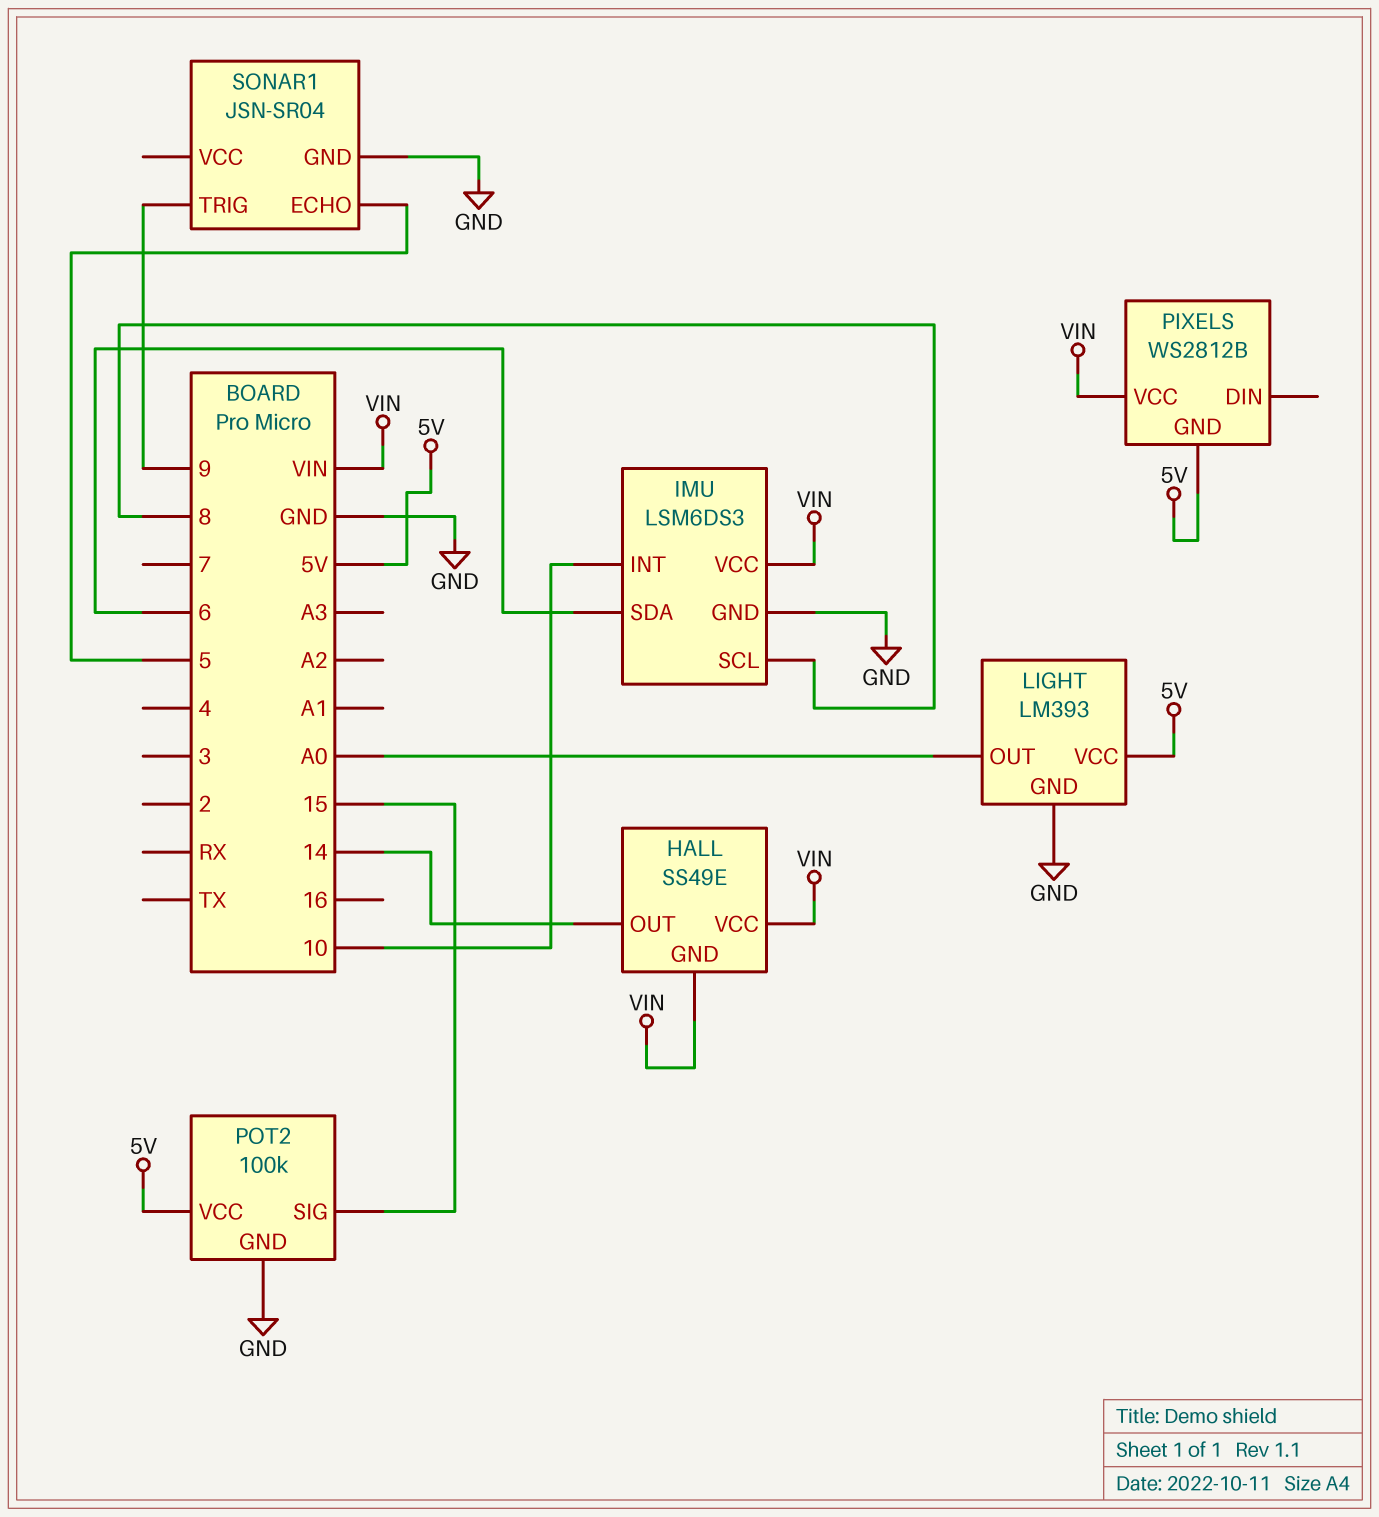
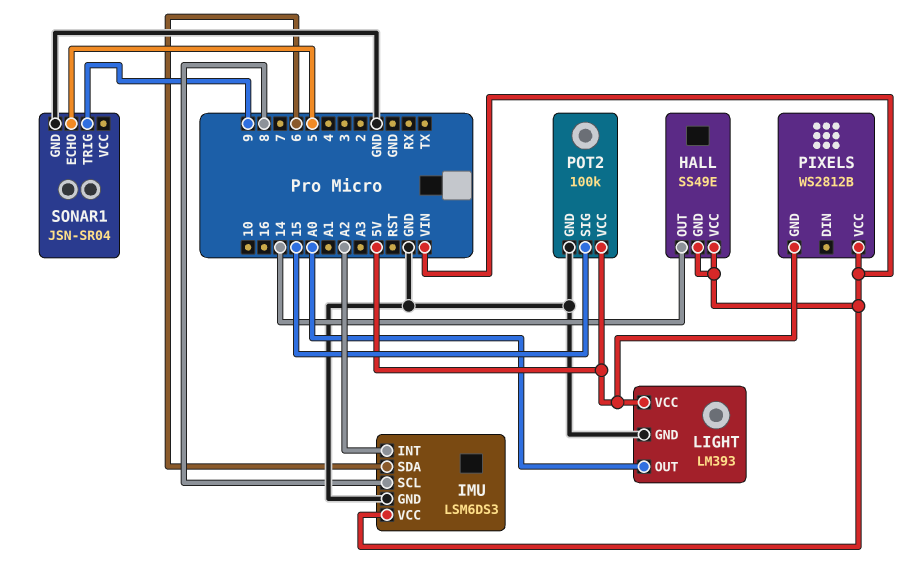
IMU pin INT: 10 -> A2

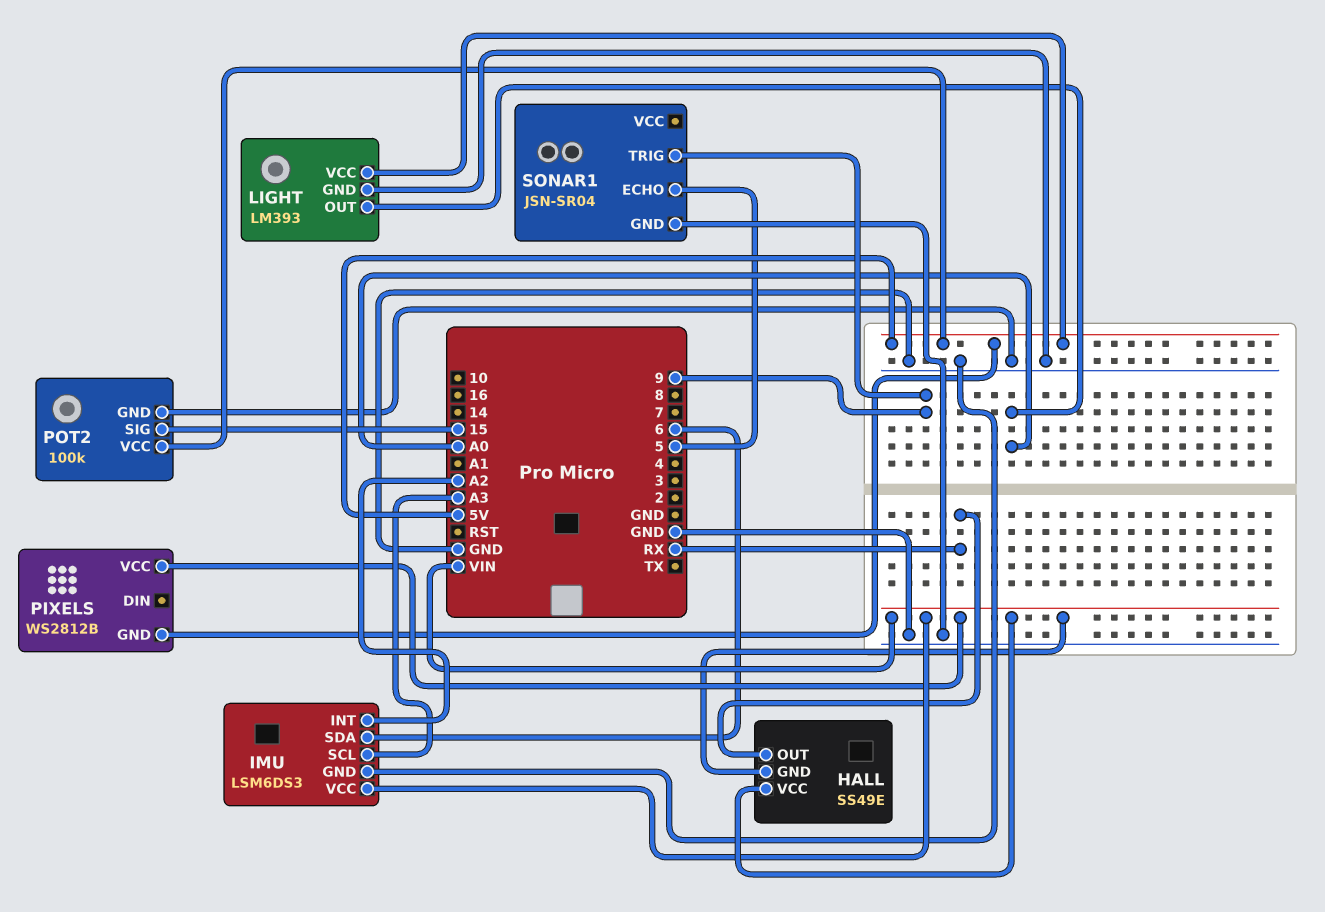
HALL pin OUT: 14 -> RX
IMU pin SCL: 8 -> A3

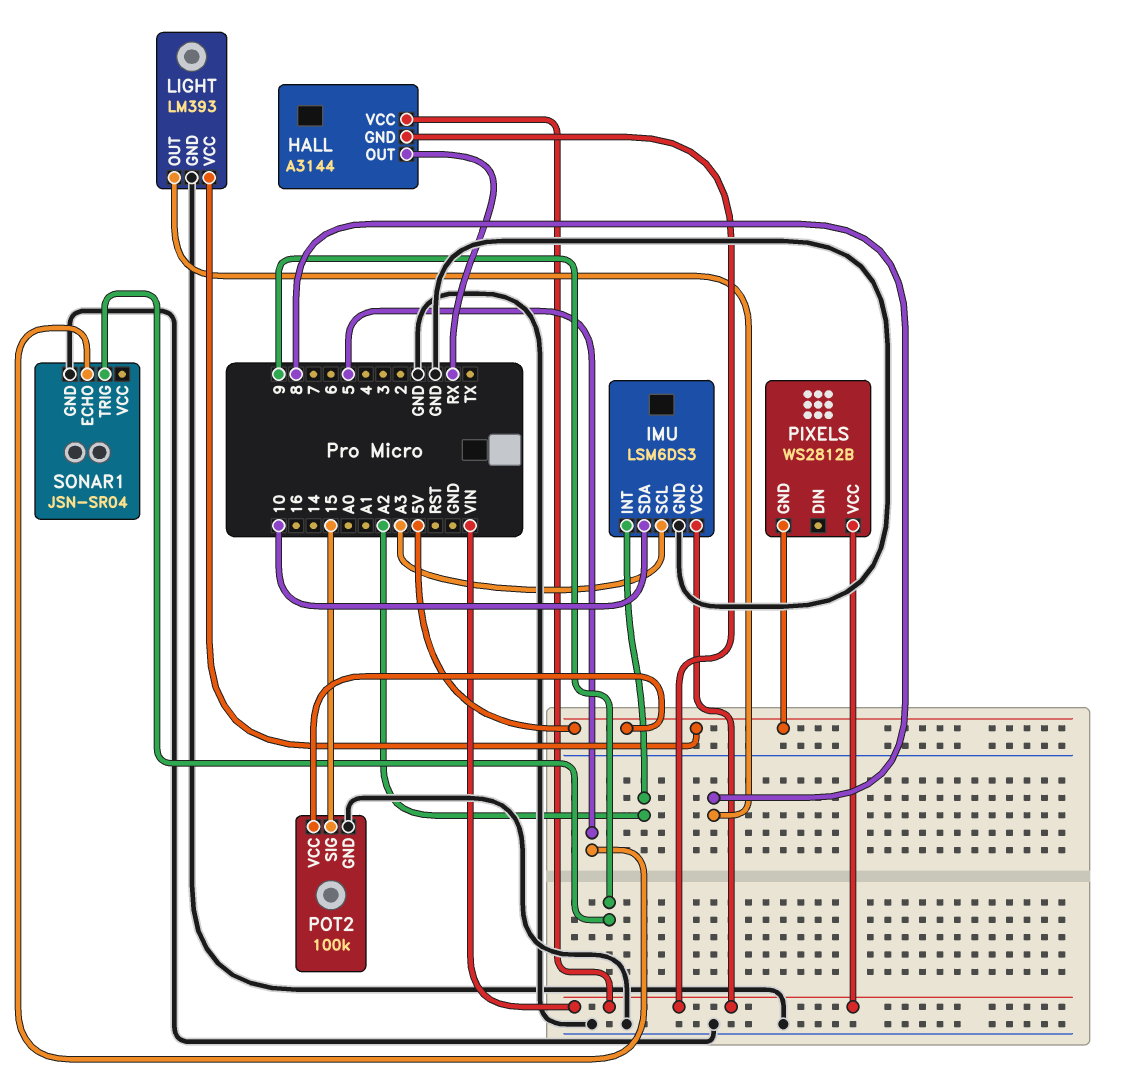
HALL: SS49E -> A3144
IMU pin SDA: 6 -> 10
LIGHT pin OUT: A0 -> 8

